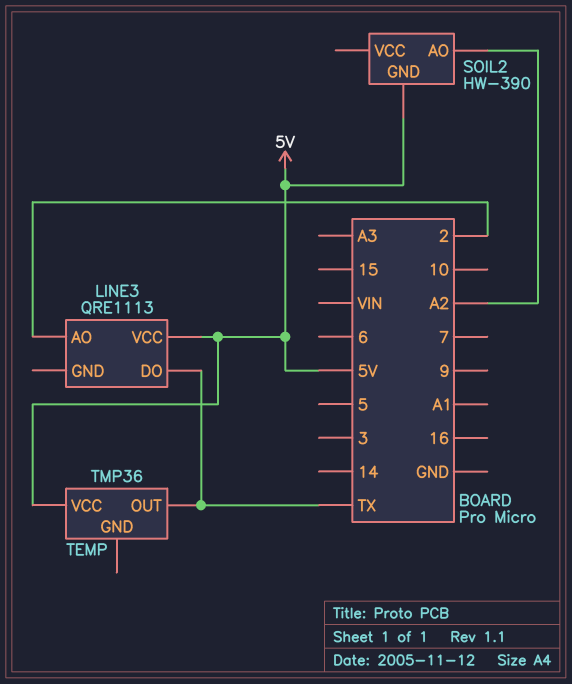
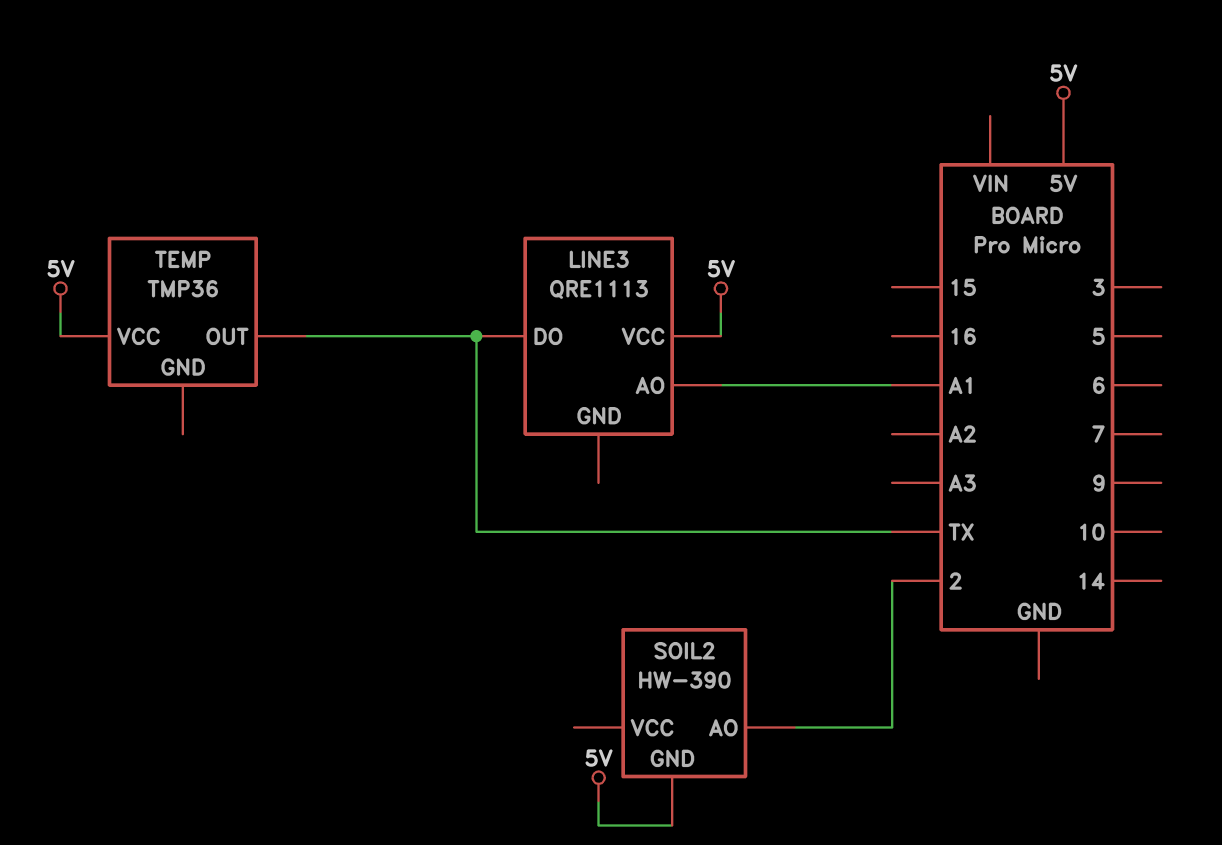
LINE3 pin AO: 2 -> A1
SOIL2 pin AO: A2 -> 2

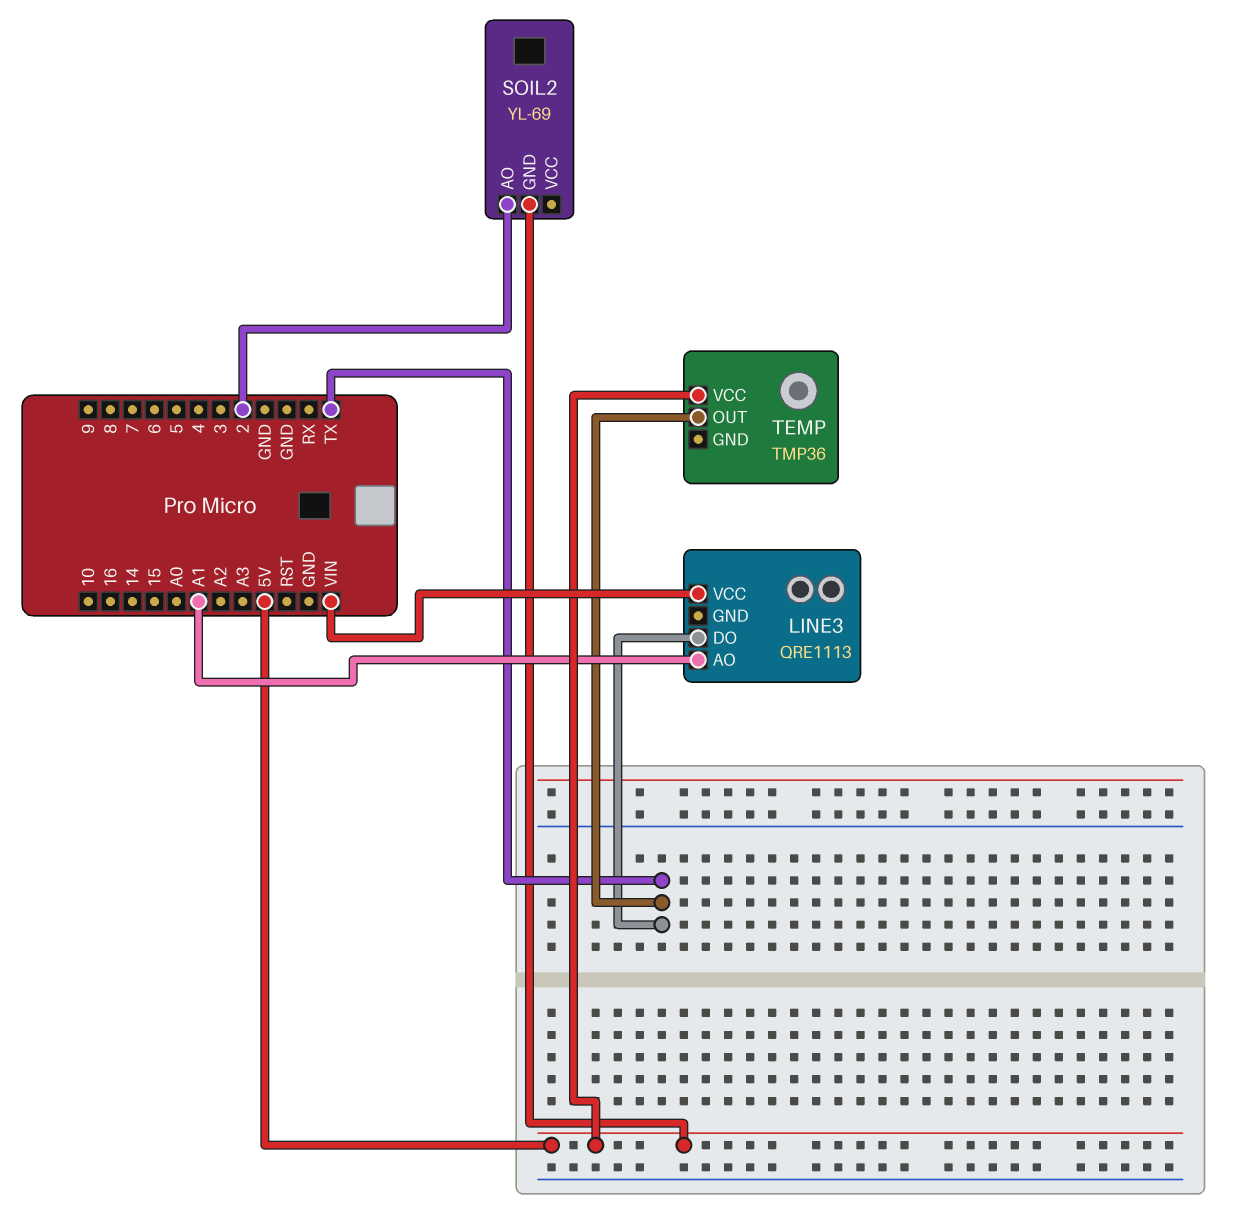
LINE3 pin VCC: 5V -> VIN
SOIL2: HW-390 -> YL-69

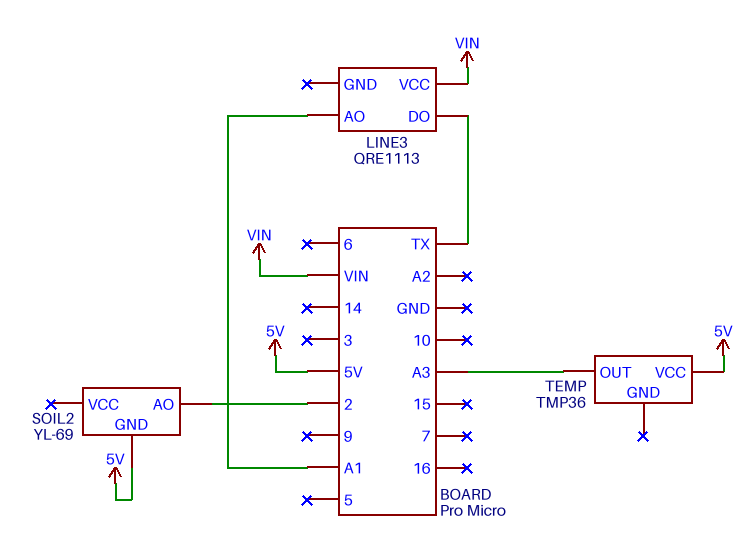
TEMP pin OUT: TX -> A3

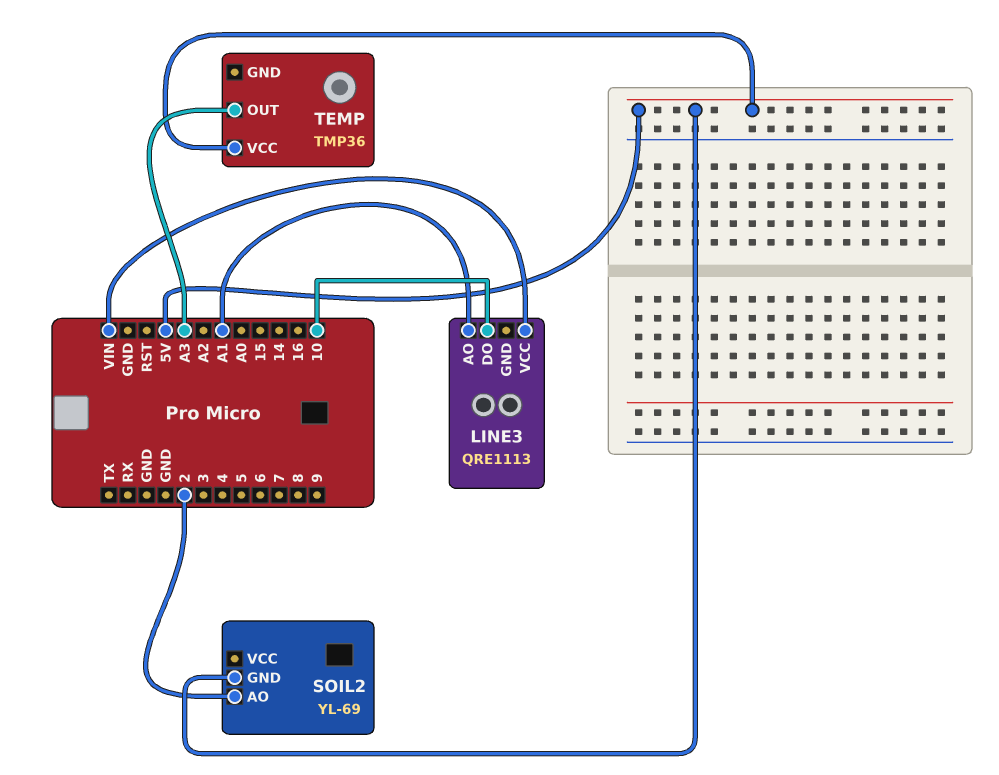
LINE3 pin DO: TX -> 10

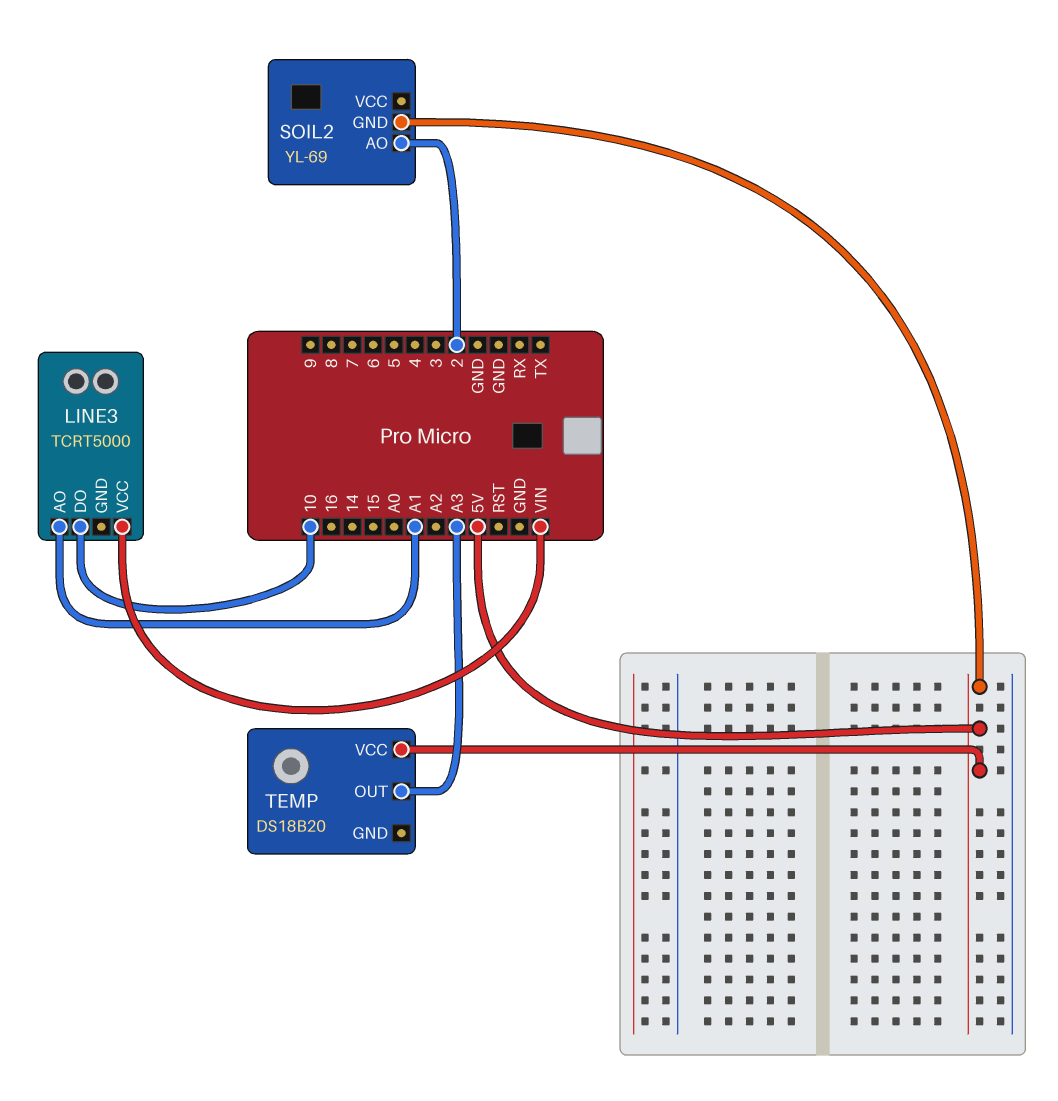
LINE3: QRE1113 -> TCRT5000
TEMP: TMP36 -> DS18B20

